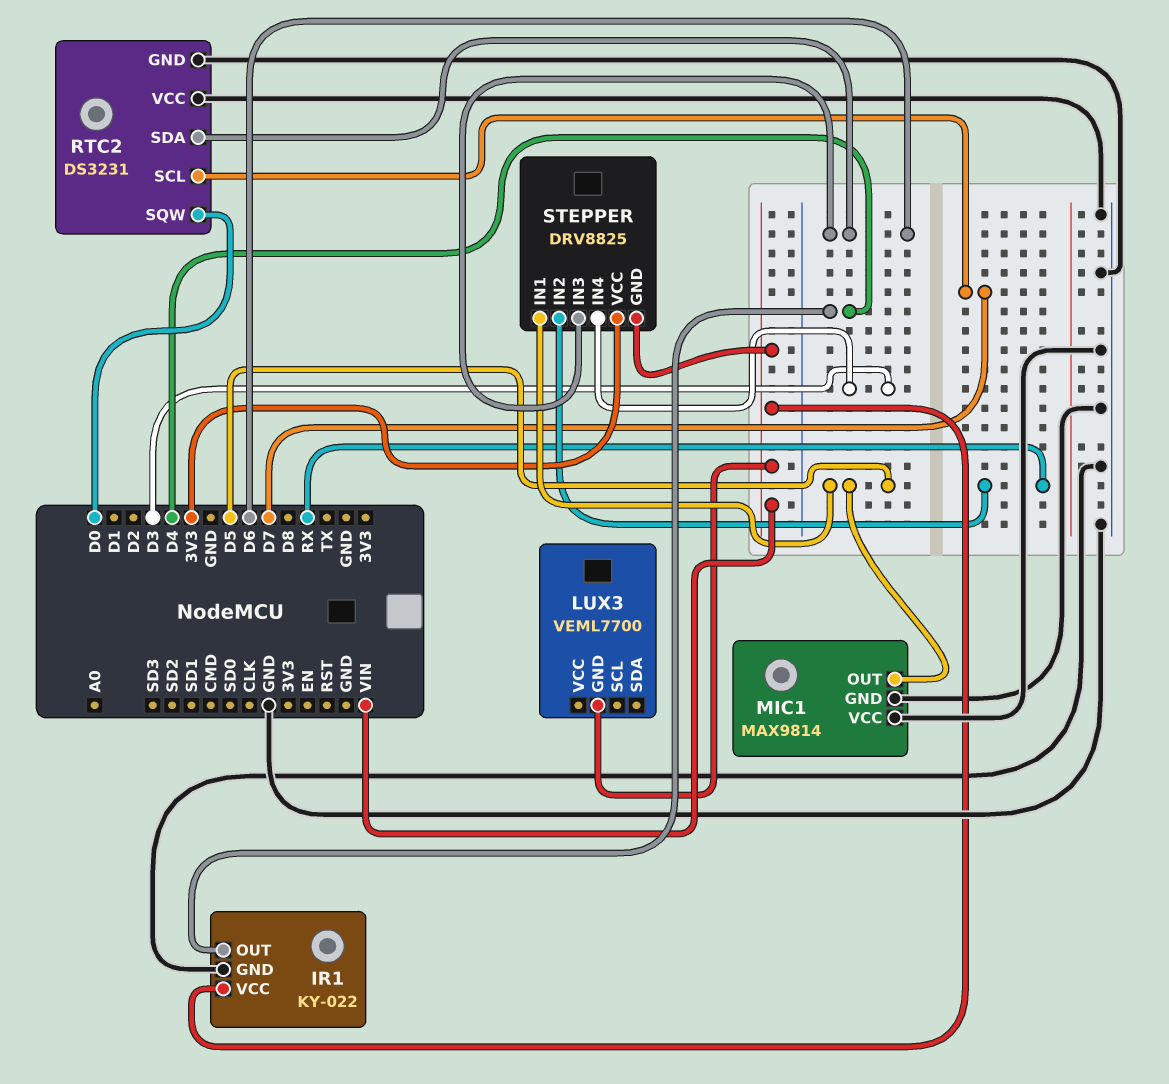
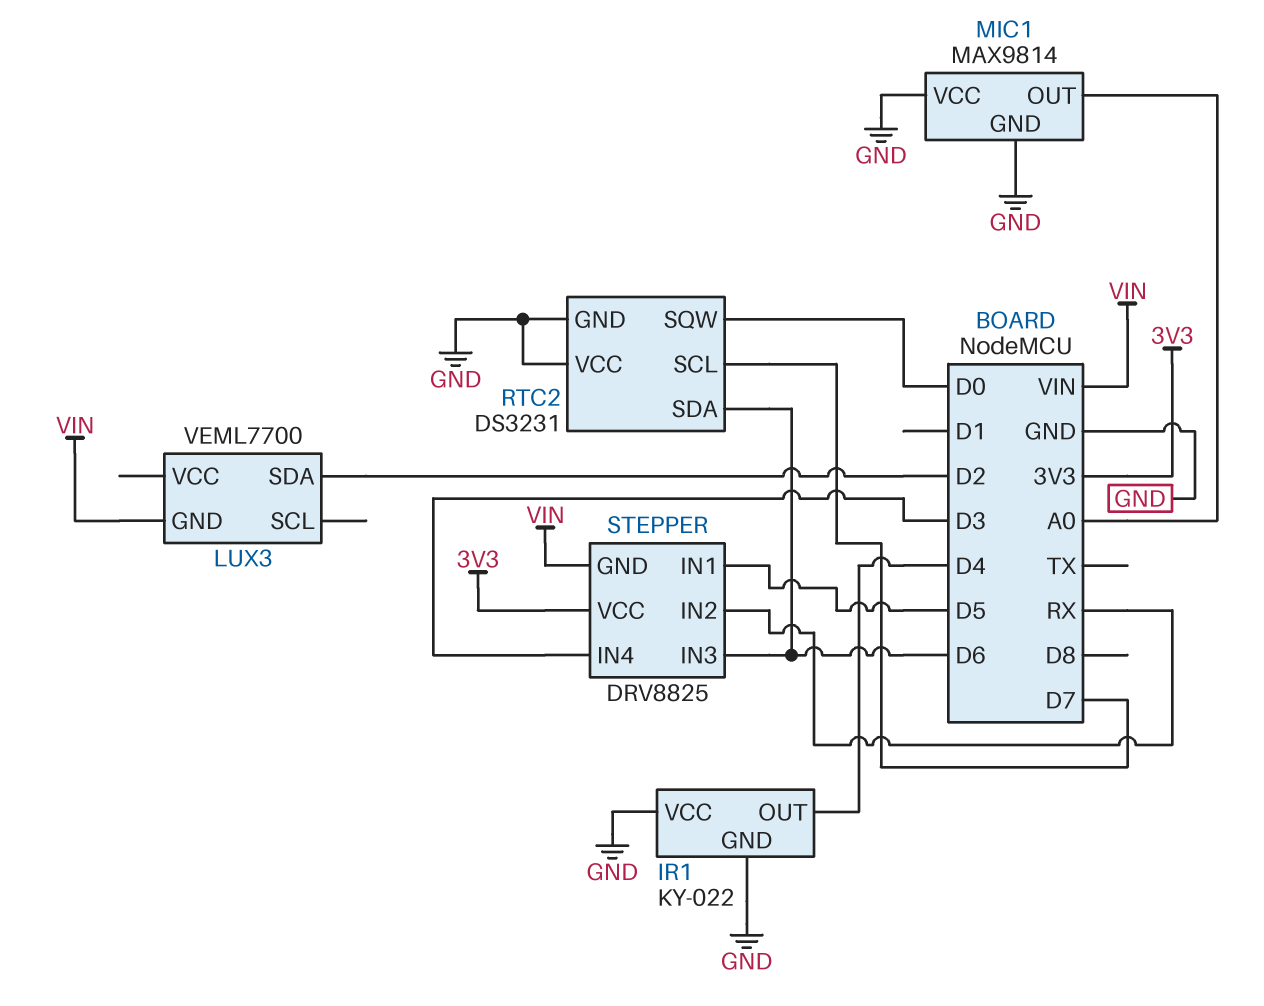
IR1 pin VCC: VIN -> GND
LUX3 pin SDA: none -> D2
MIC1 pin OUT: D5 -> A0

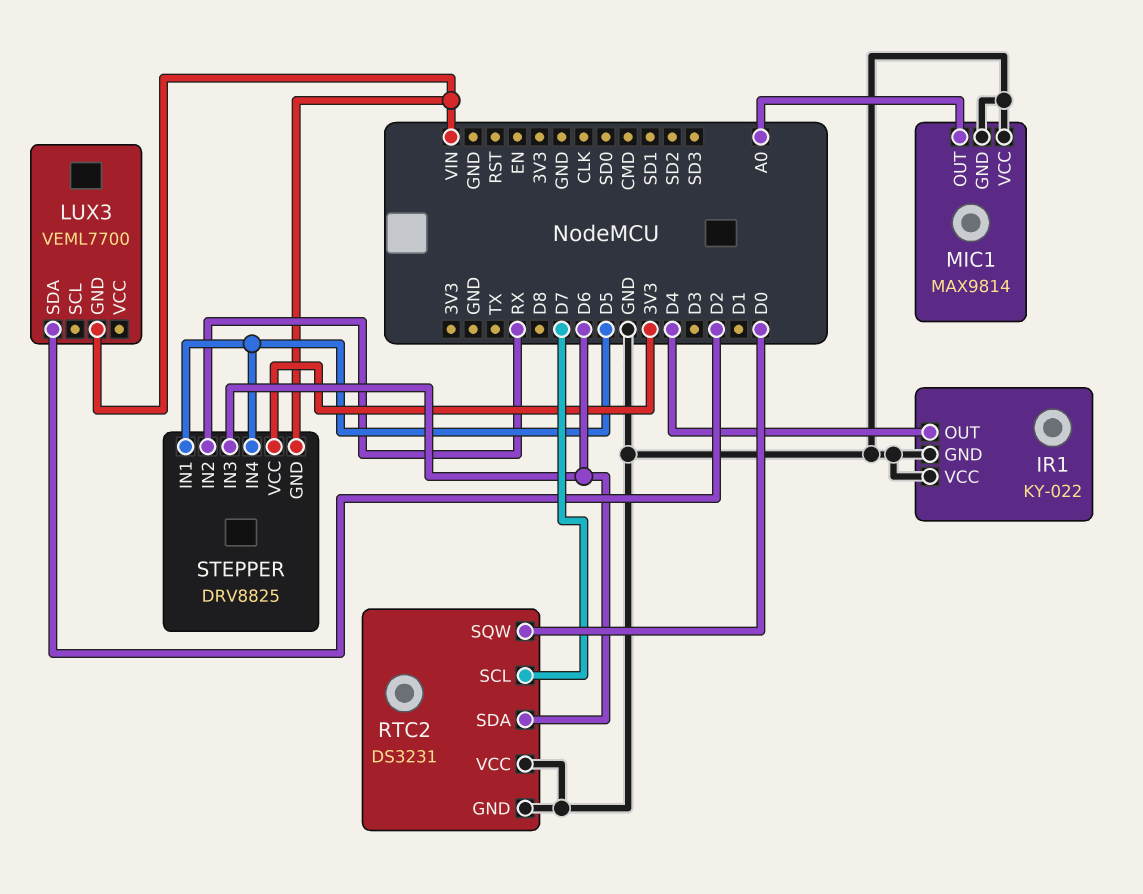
STEPPER pin IN4: D3 -> D5

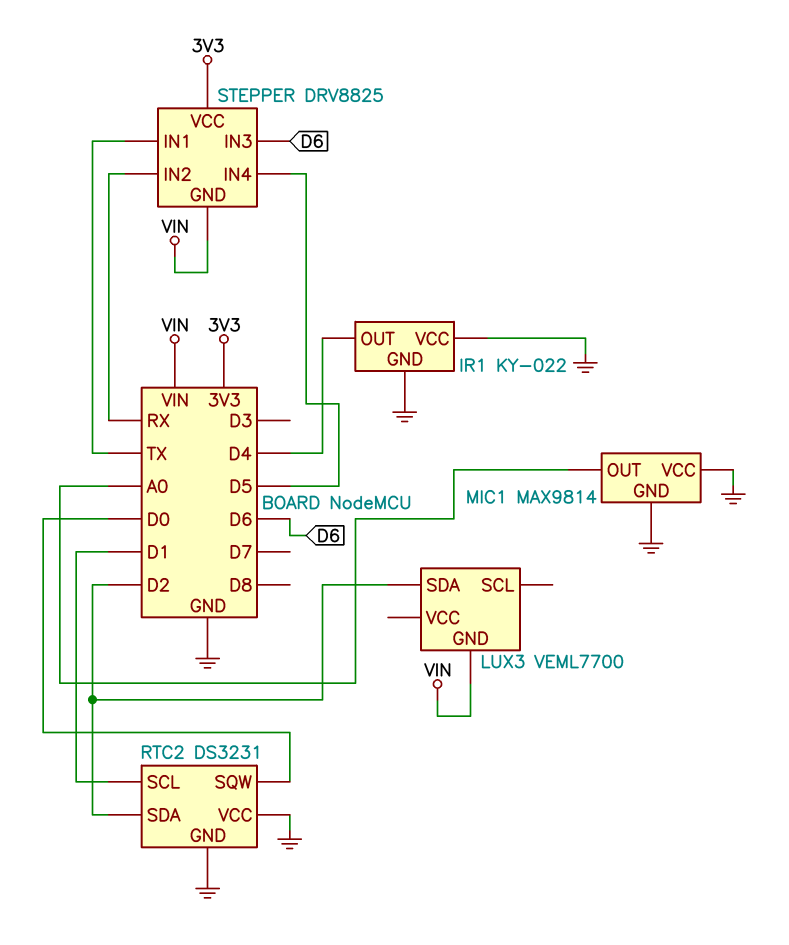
RTC2 pin SCL: D7 -> D1
RTC2 pin SDA: D6 -> D2
STEPPER pin IN1: D5 -> TX

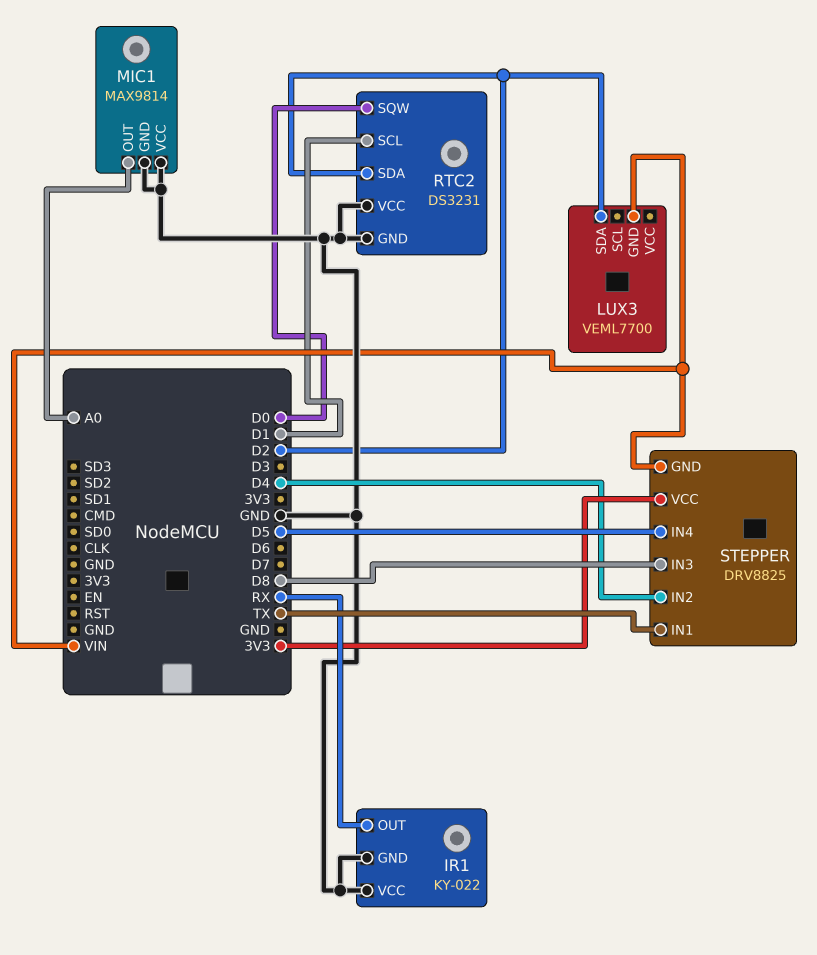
IR1 pin OUT: D4 -> RX
STEPPER pin IN2: RX -> D4
STEPPER pin IN3: D6 -> D8

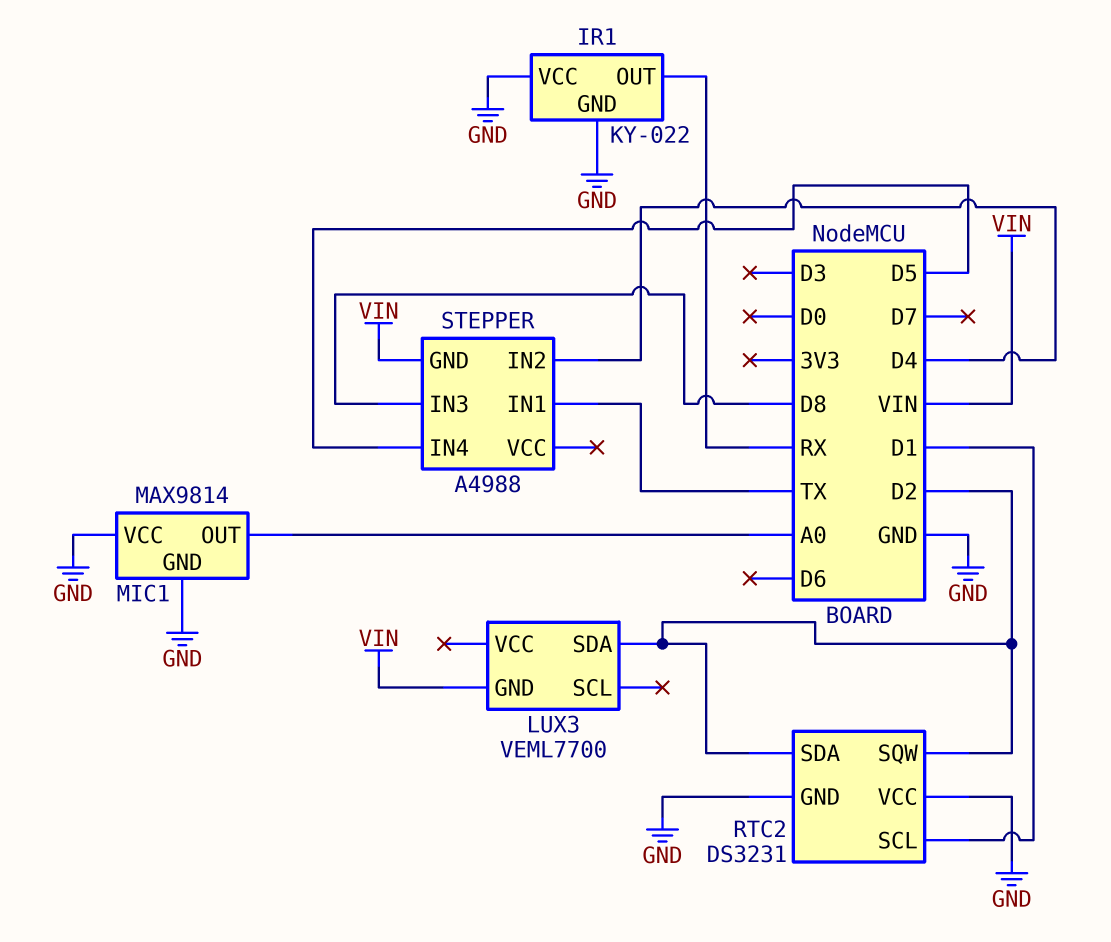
RTC2 pin SQW: D0 -> D2
STEPPER: DRV8825 -> A4988
STEPPER pin VCC: 3V3 -> none

